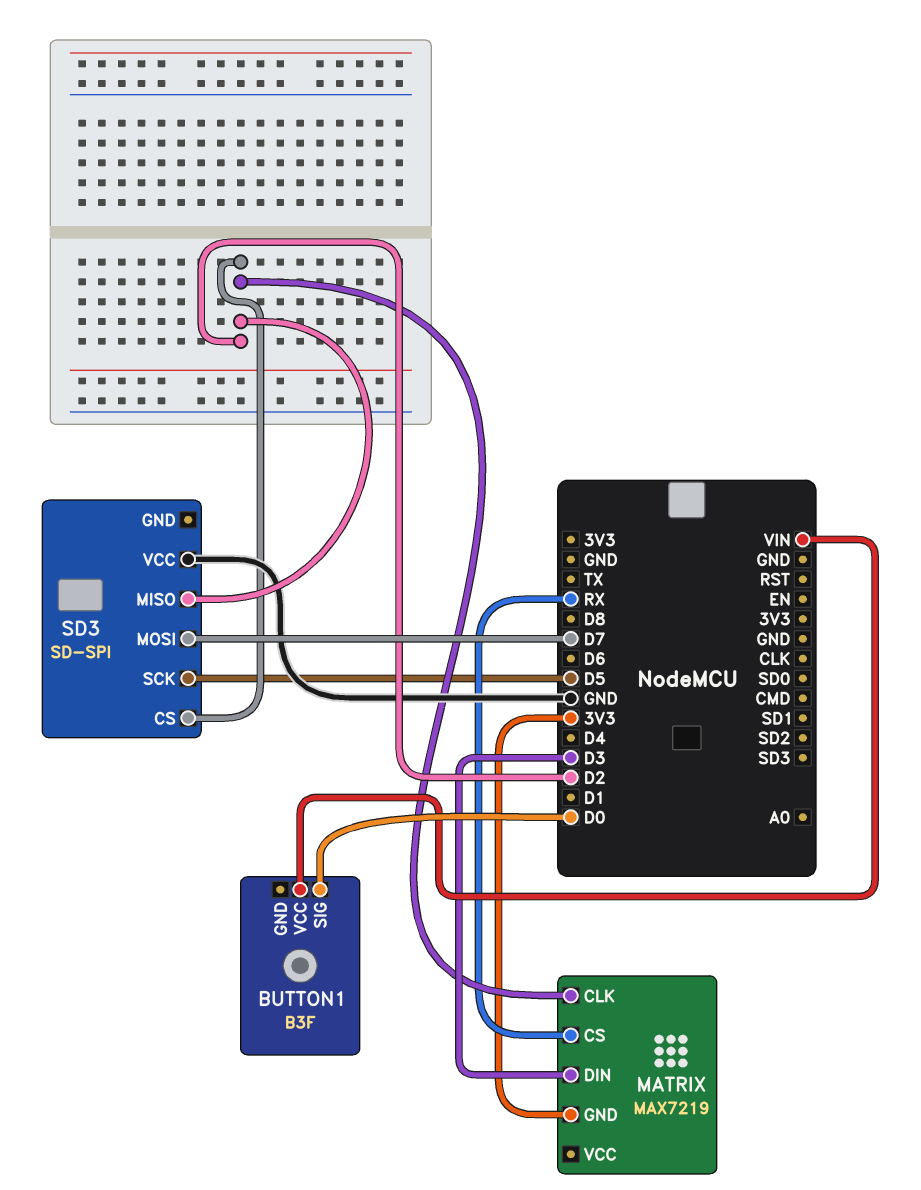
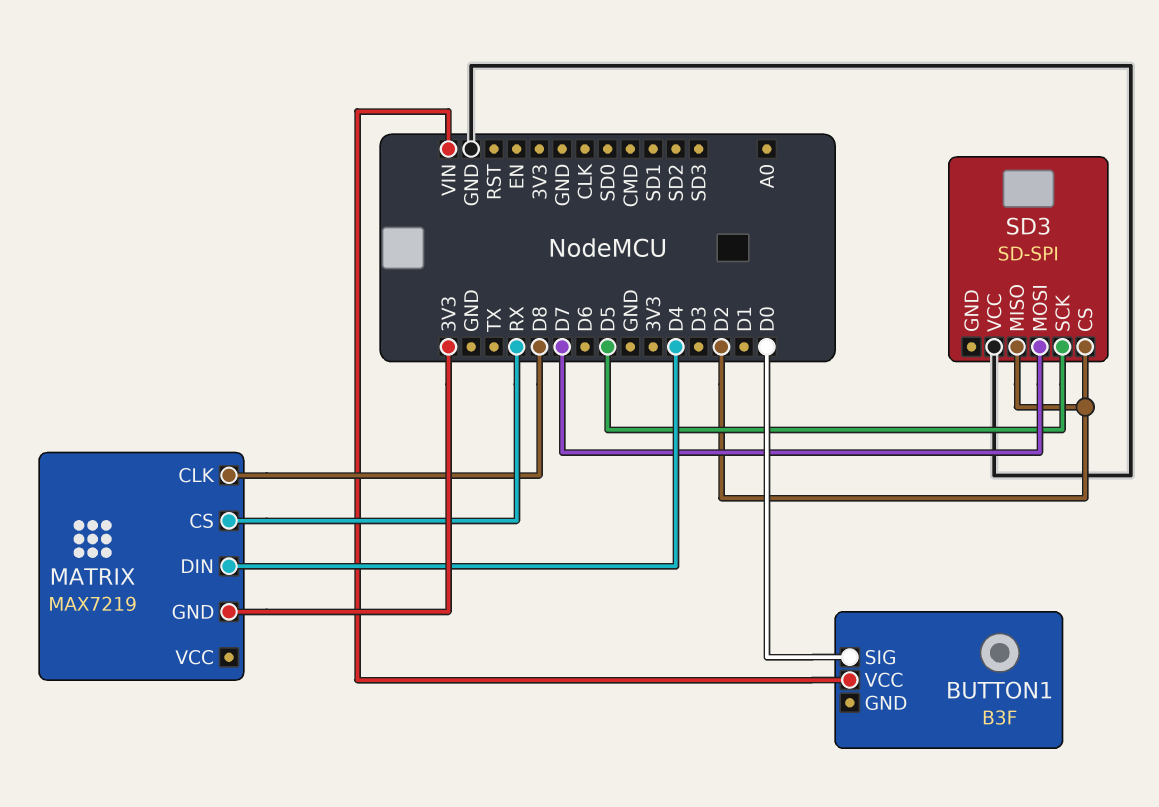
MATRIX pin CLK: D2 -> D8
MATRIX pin DIN: D3 -> D4

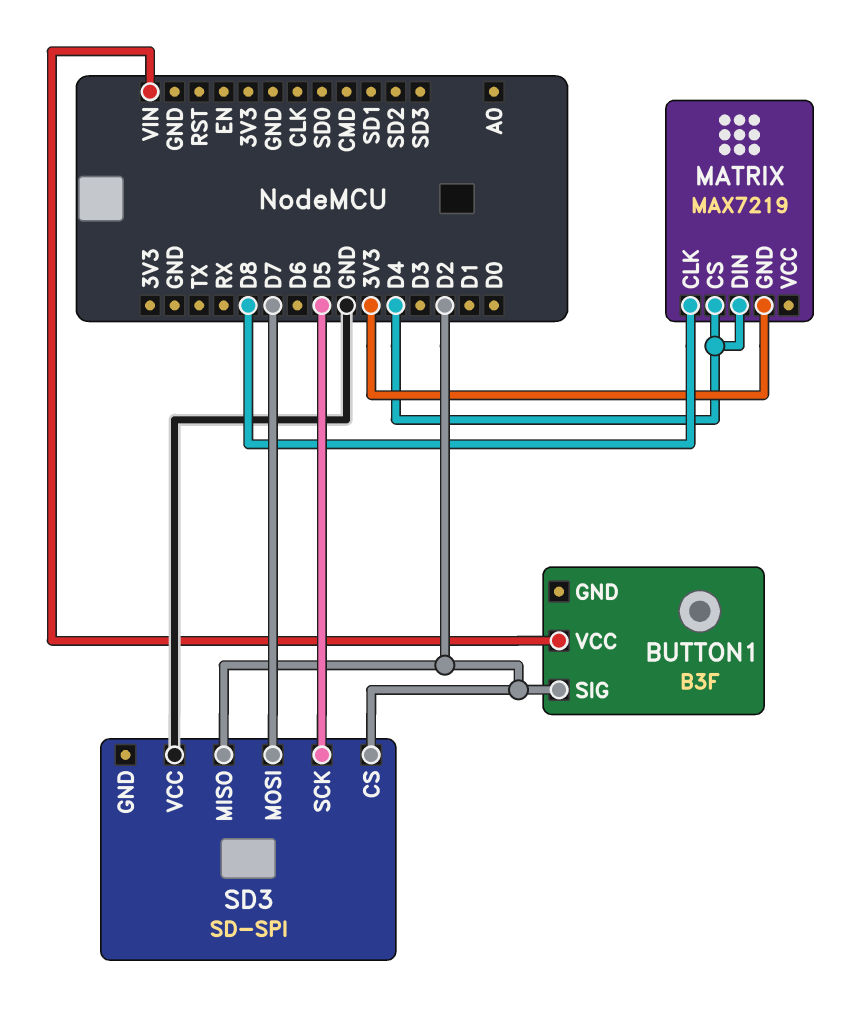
BUTTON1 pin SIG: D0 -> D2
MATRIX pin CS: RX -> D4

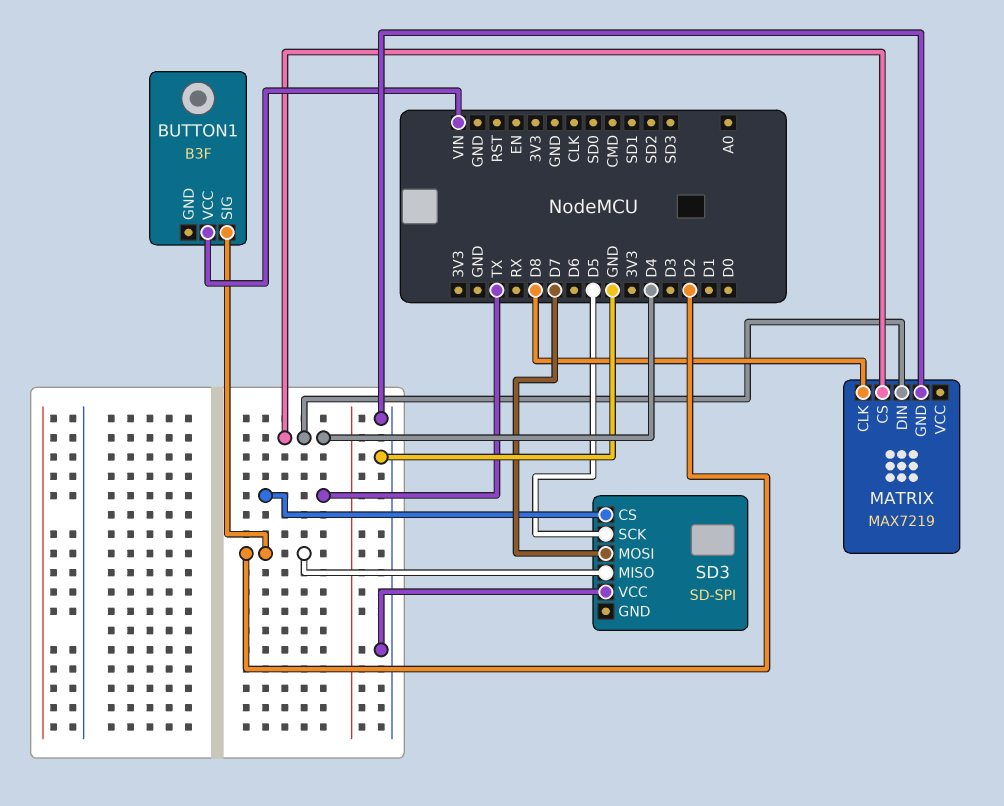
MATRIX pin GND: 3V3 -> GND
SD3 pin CS: D2 -> TX

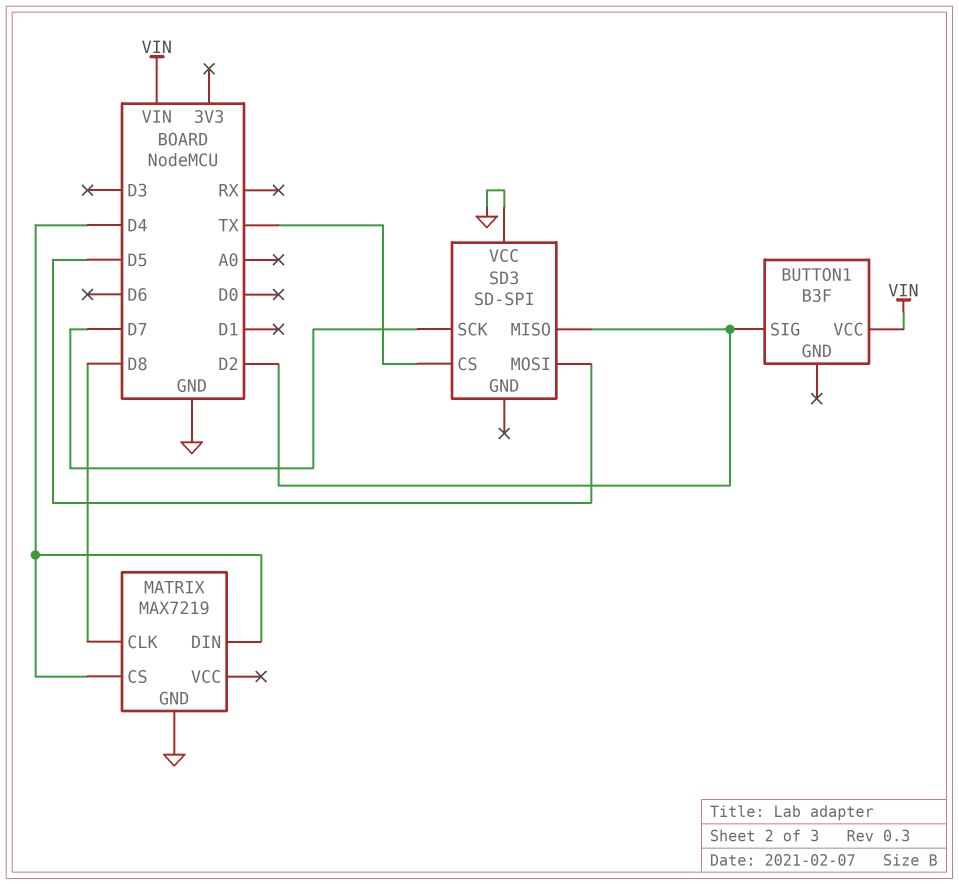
SD3 pin MOSI: D7 -> D5
SD3 pin SCK: D5 -> D7

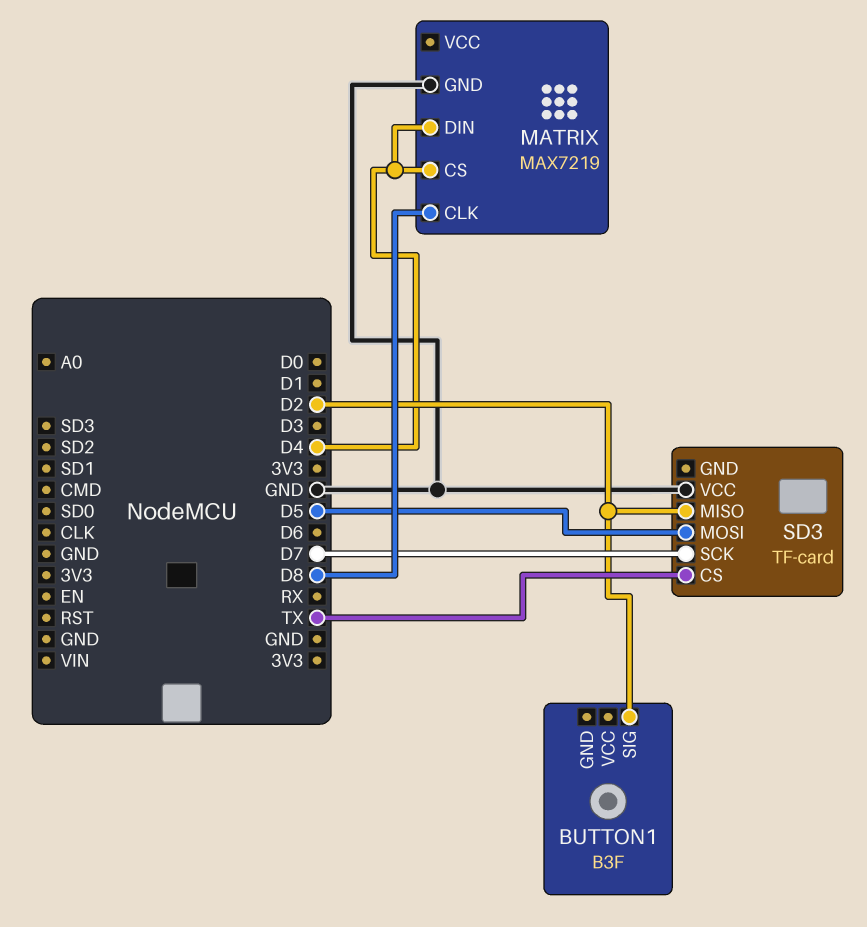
BUTTON1 pin VCC: VIN -> none
SD3: SD-SPI -> TF-card

